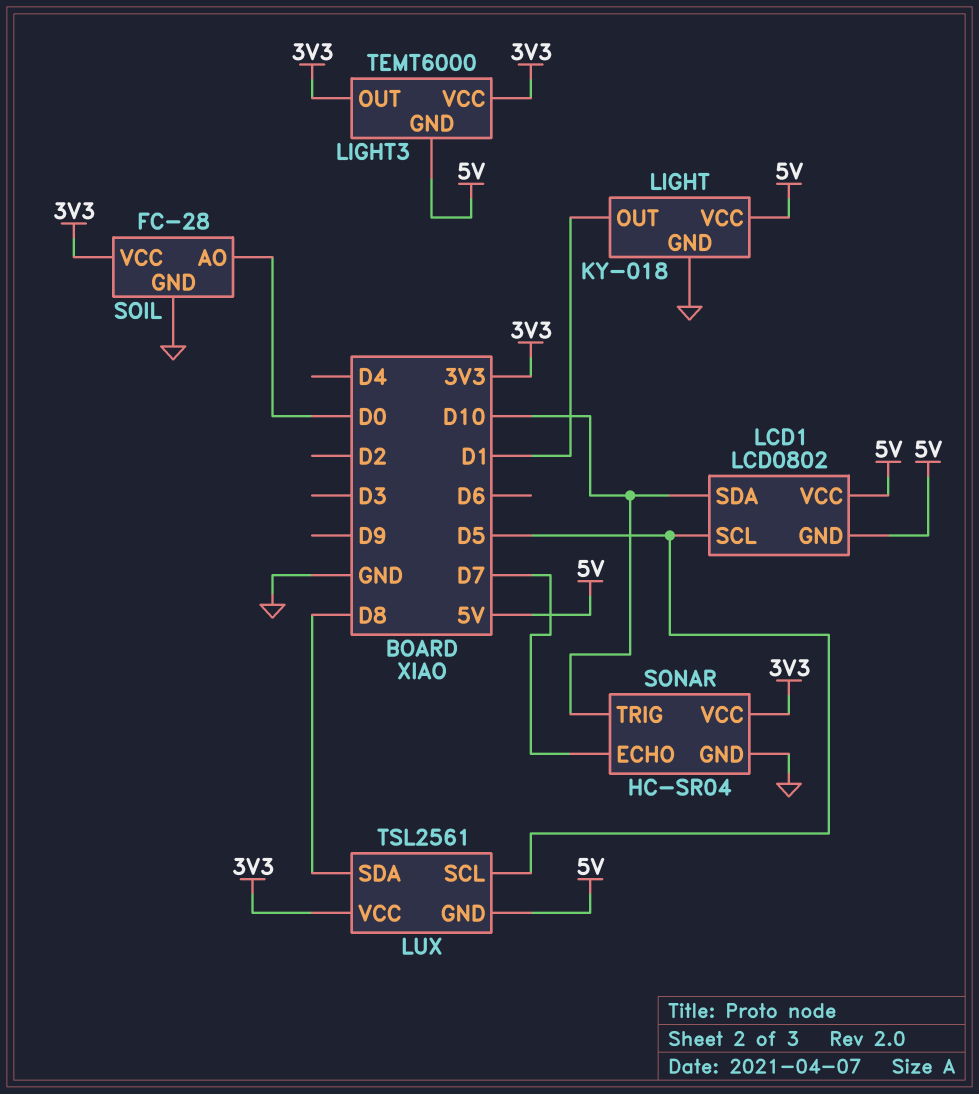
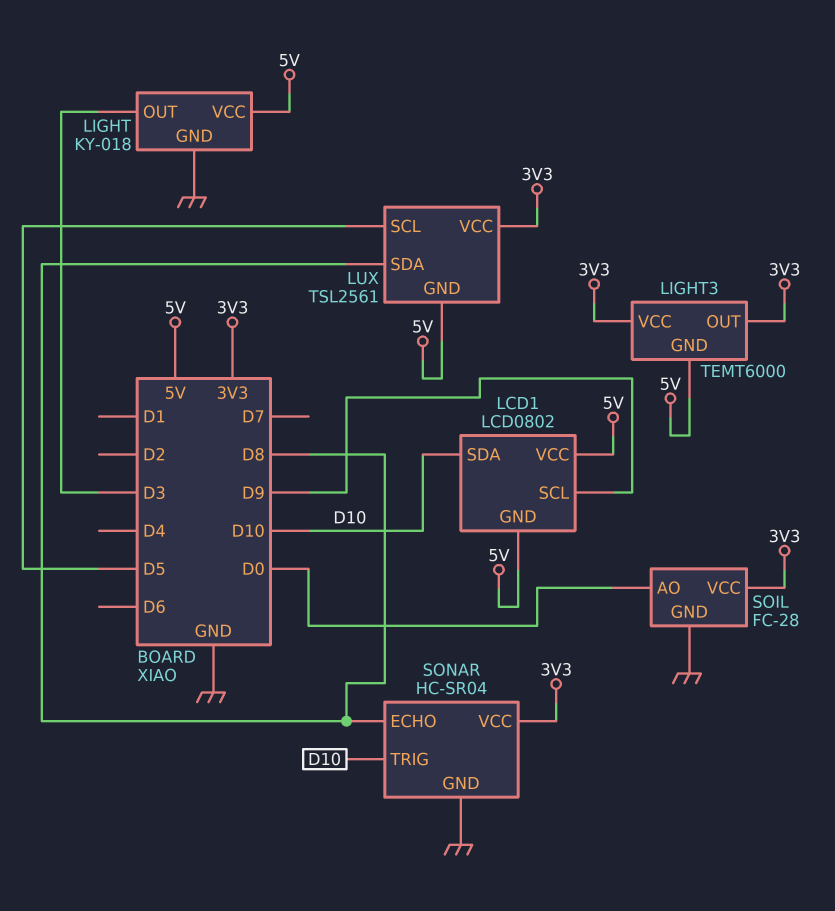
LCD1 pin SCL: D5 -> D9
LIGHT pin OUT: D1 -> D3
SONAR pin ECHO: D7 -> D8

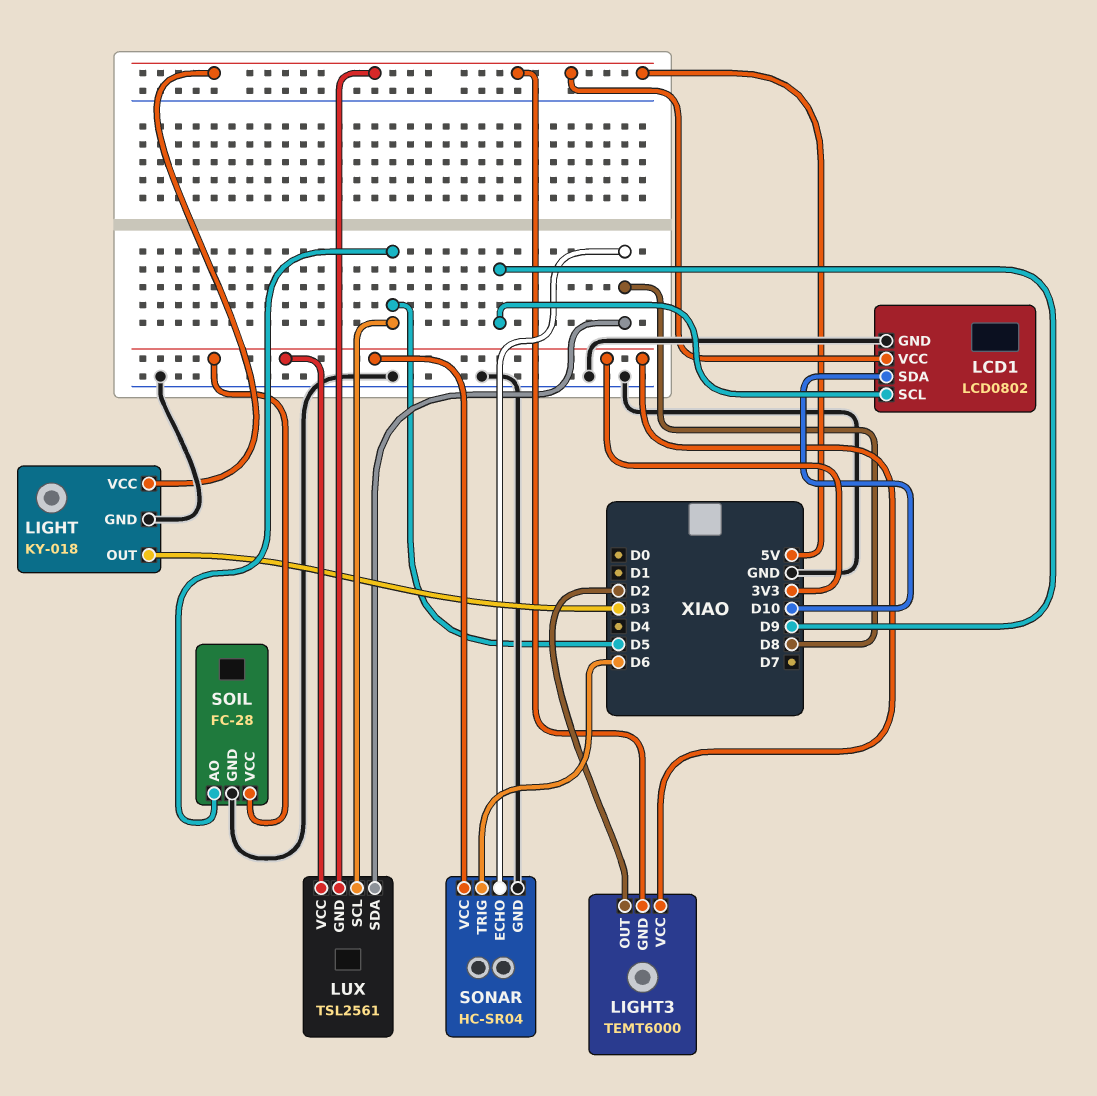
LCD1 pin GND: 5V -> GND
LIGHT3 pin OUT: 3V3 -> D2
SOIL pin AO: D0 -> D5
SONAR pin TRIG: D10 -> D6

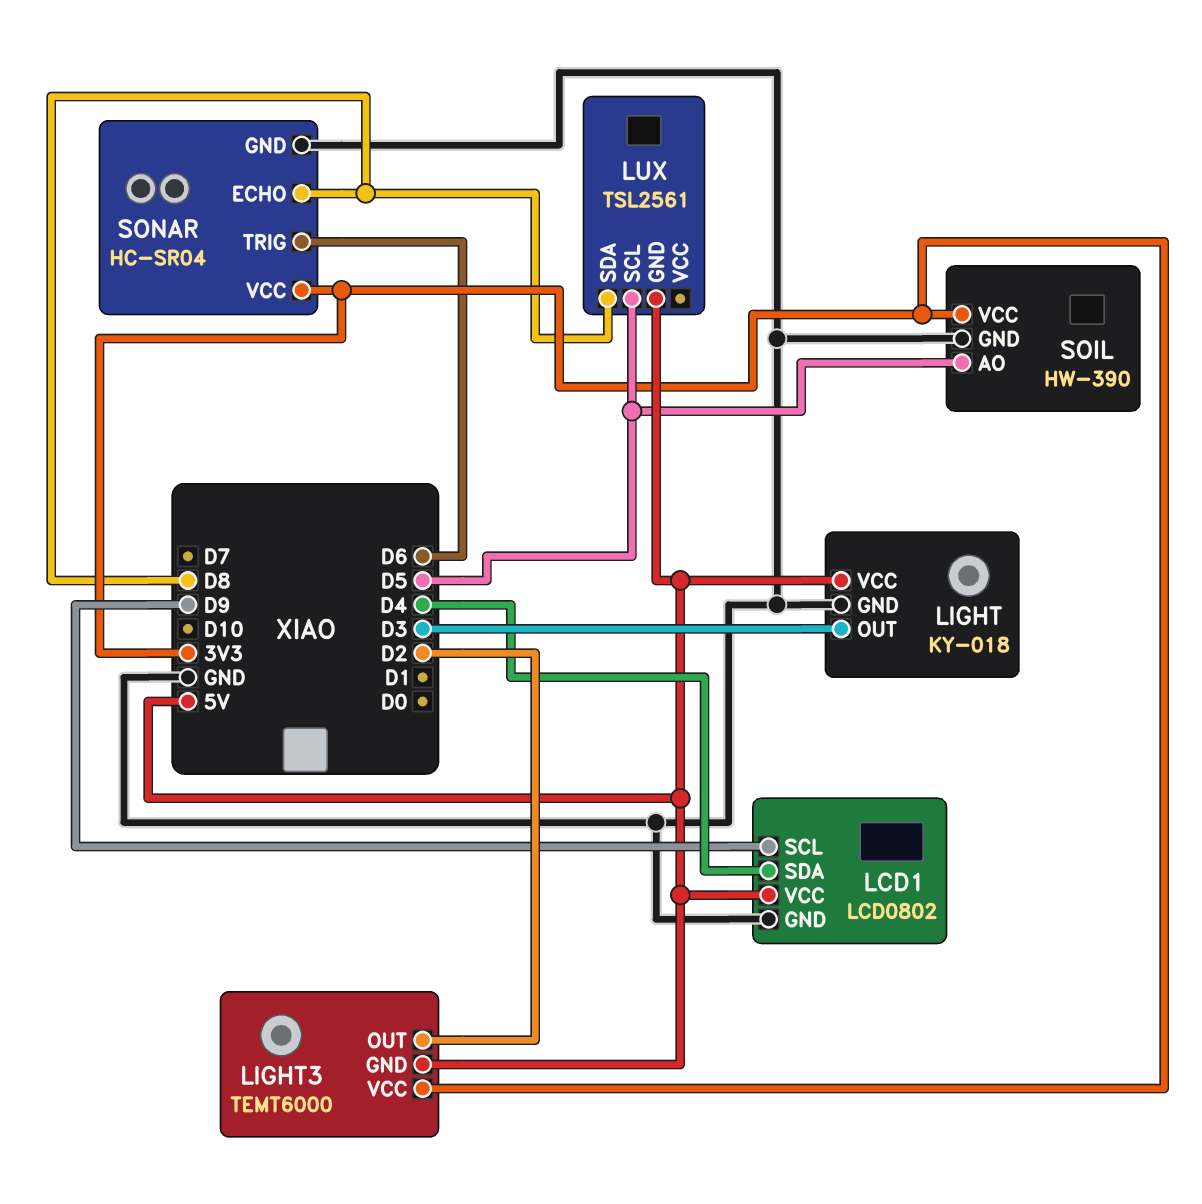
LCD1 pin SDA: D10 -> D4
LUX pin VCC: 3V3 -> none
SOIL: FC-28 -> HW-390

